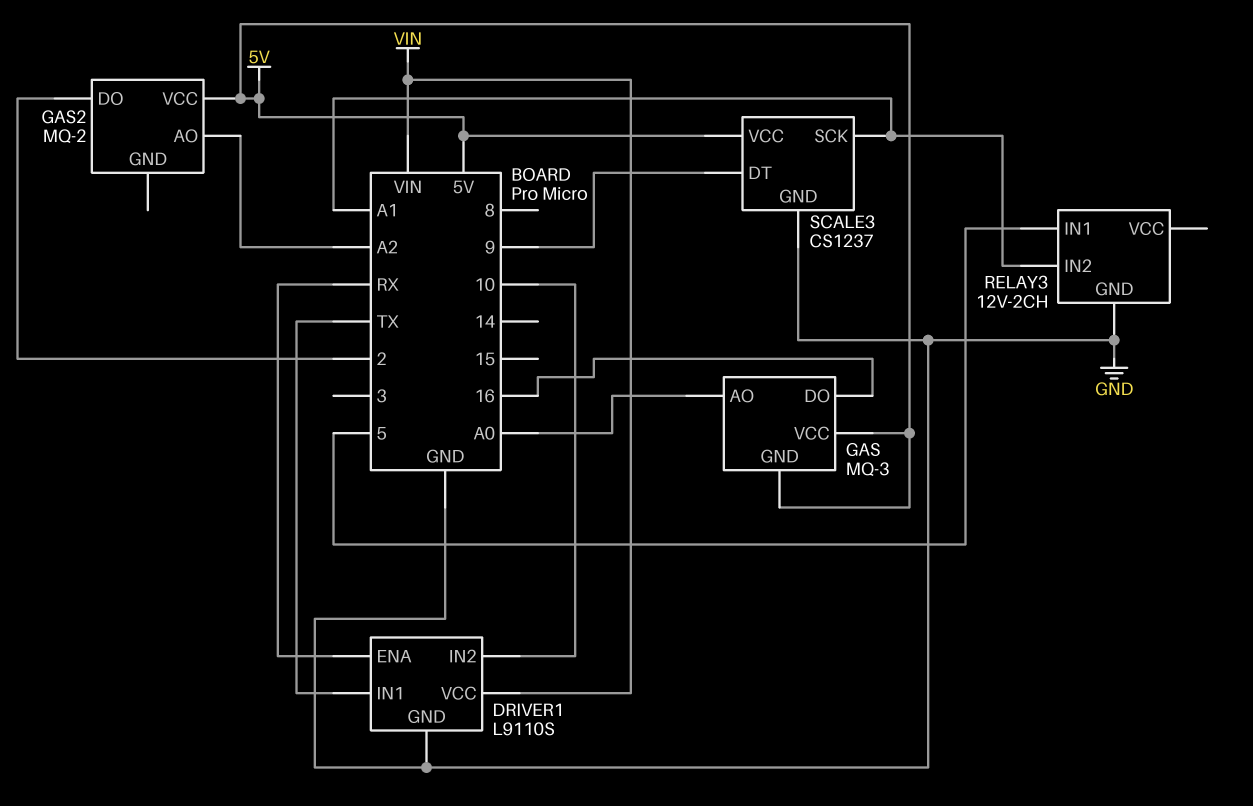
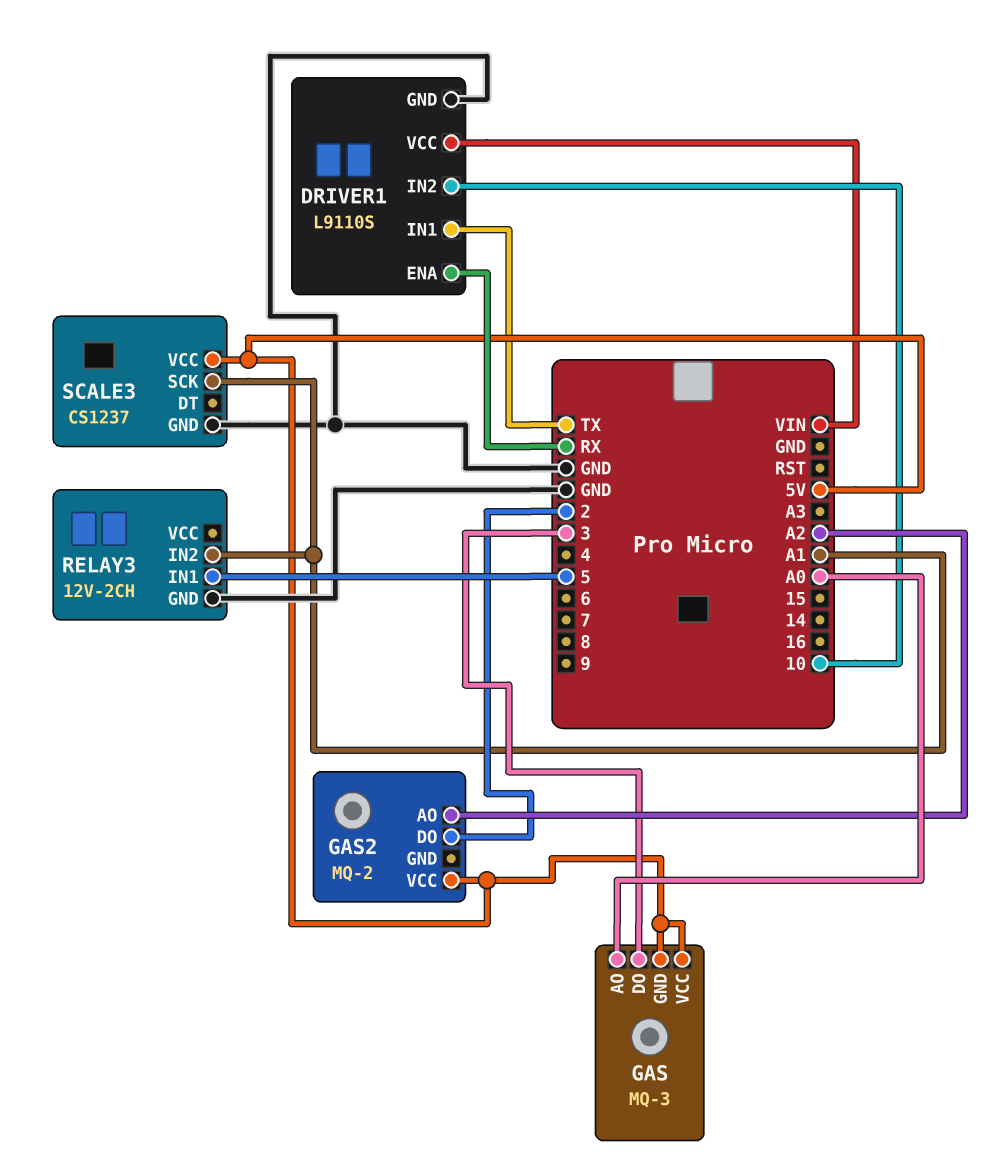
GAS pin DO: 16 -> 3
SCALE3 pin DT: 9 -> none

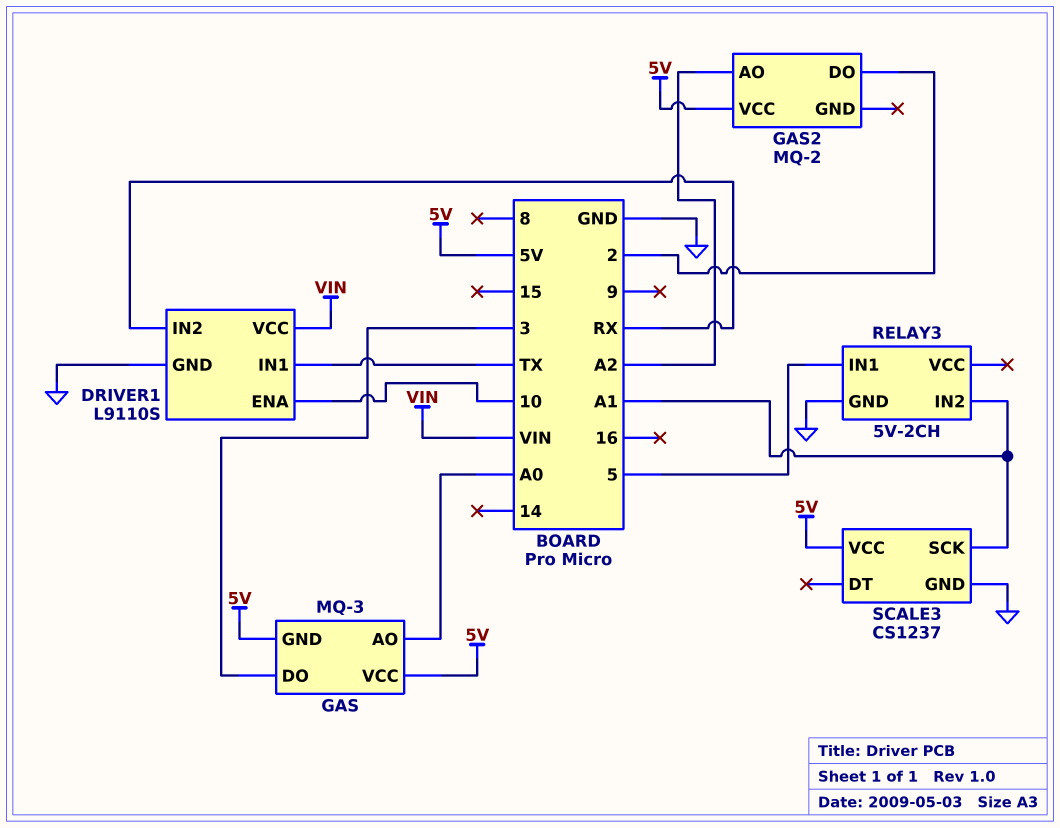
DRIVER1 pin ENA: RX -> 10
DRIVER1 pin IN2: 10 -> RX
RELAY3: 12V-2CH -> 5V-2CH

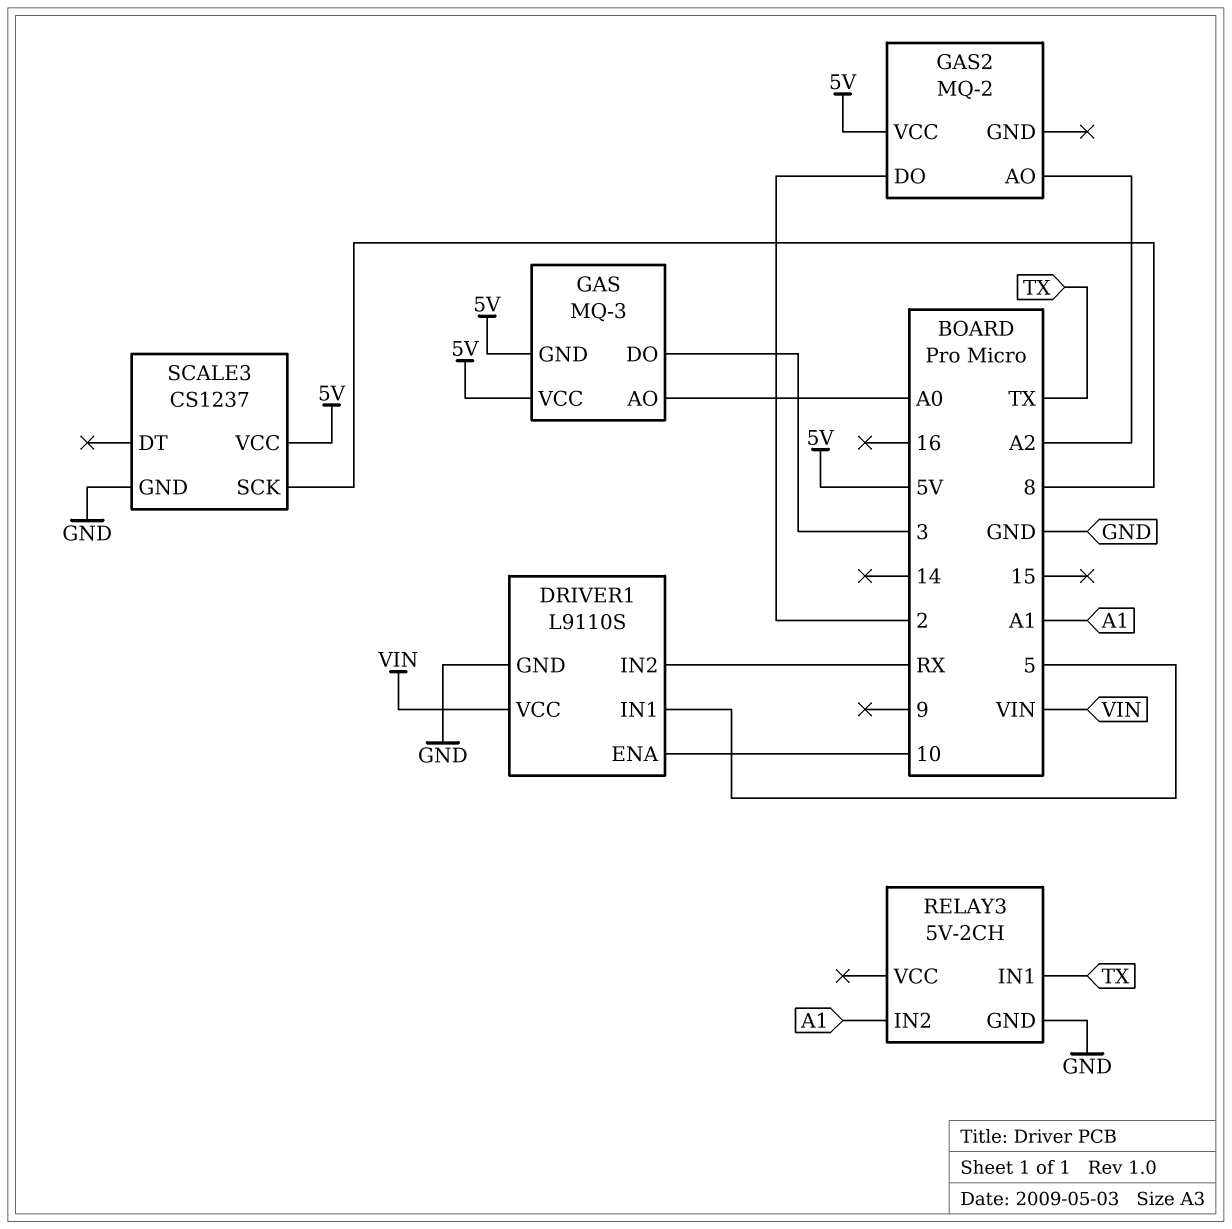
DRIVER1 pin IN1: TX -> 5
RELAY3 pin IN1: 5 -> TX
SCALE3 pin SCK: A1 -> 8

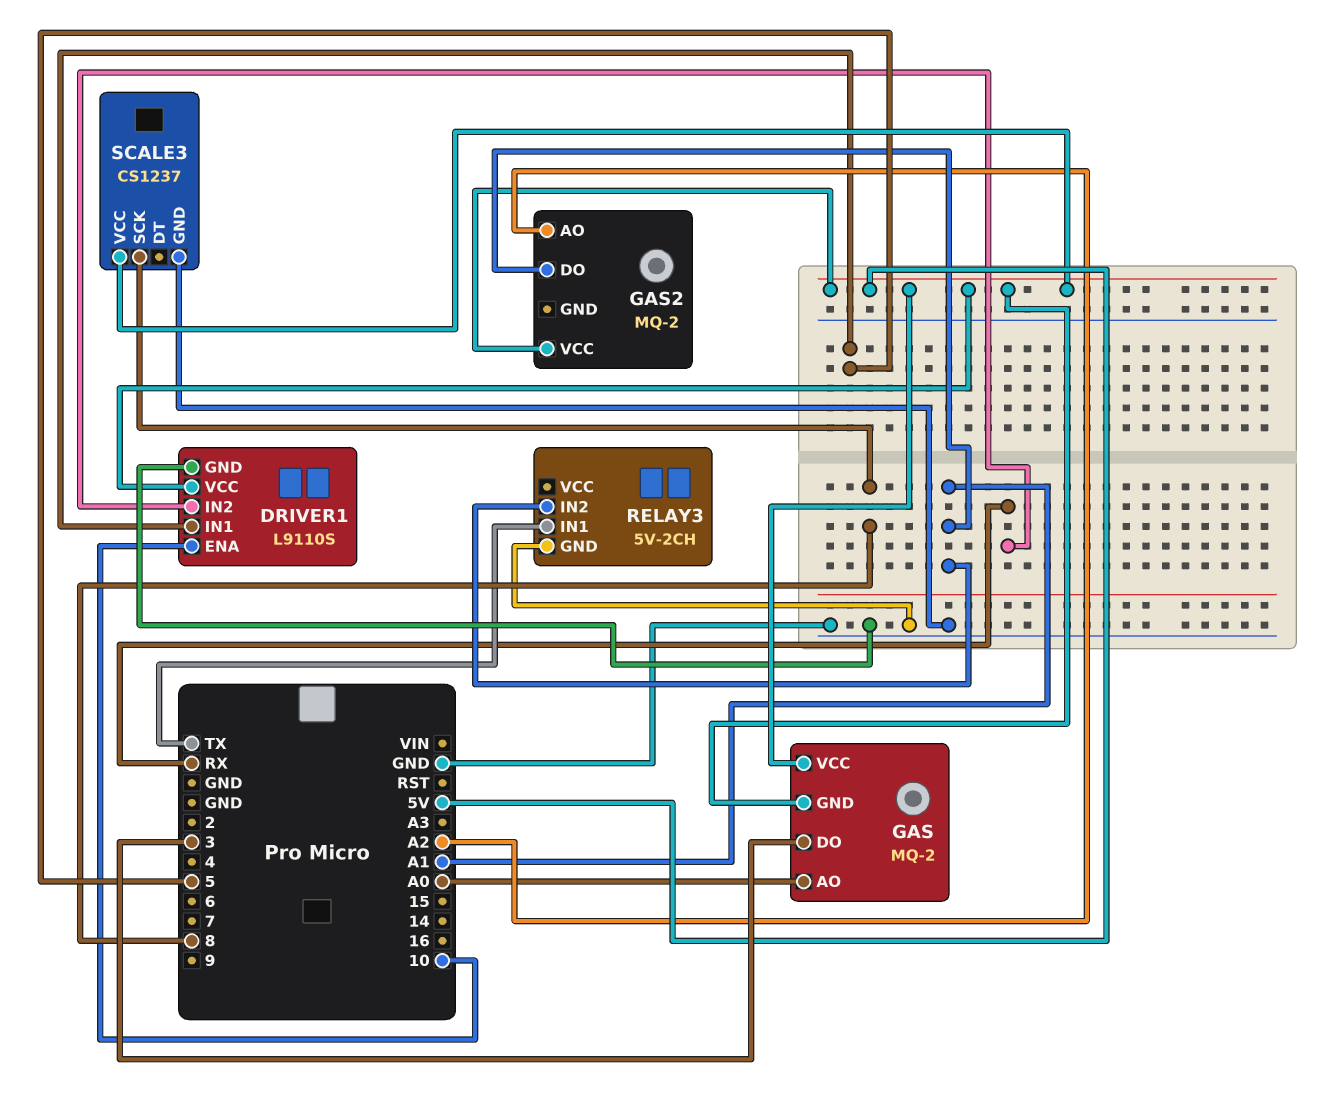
DRIVER1 pin VCC: VIN -> 5V
GAS: MQ-3 -> MQ-2
GAS2 pin DO: 2 -> A1

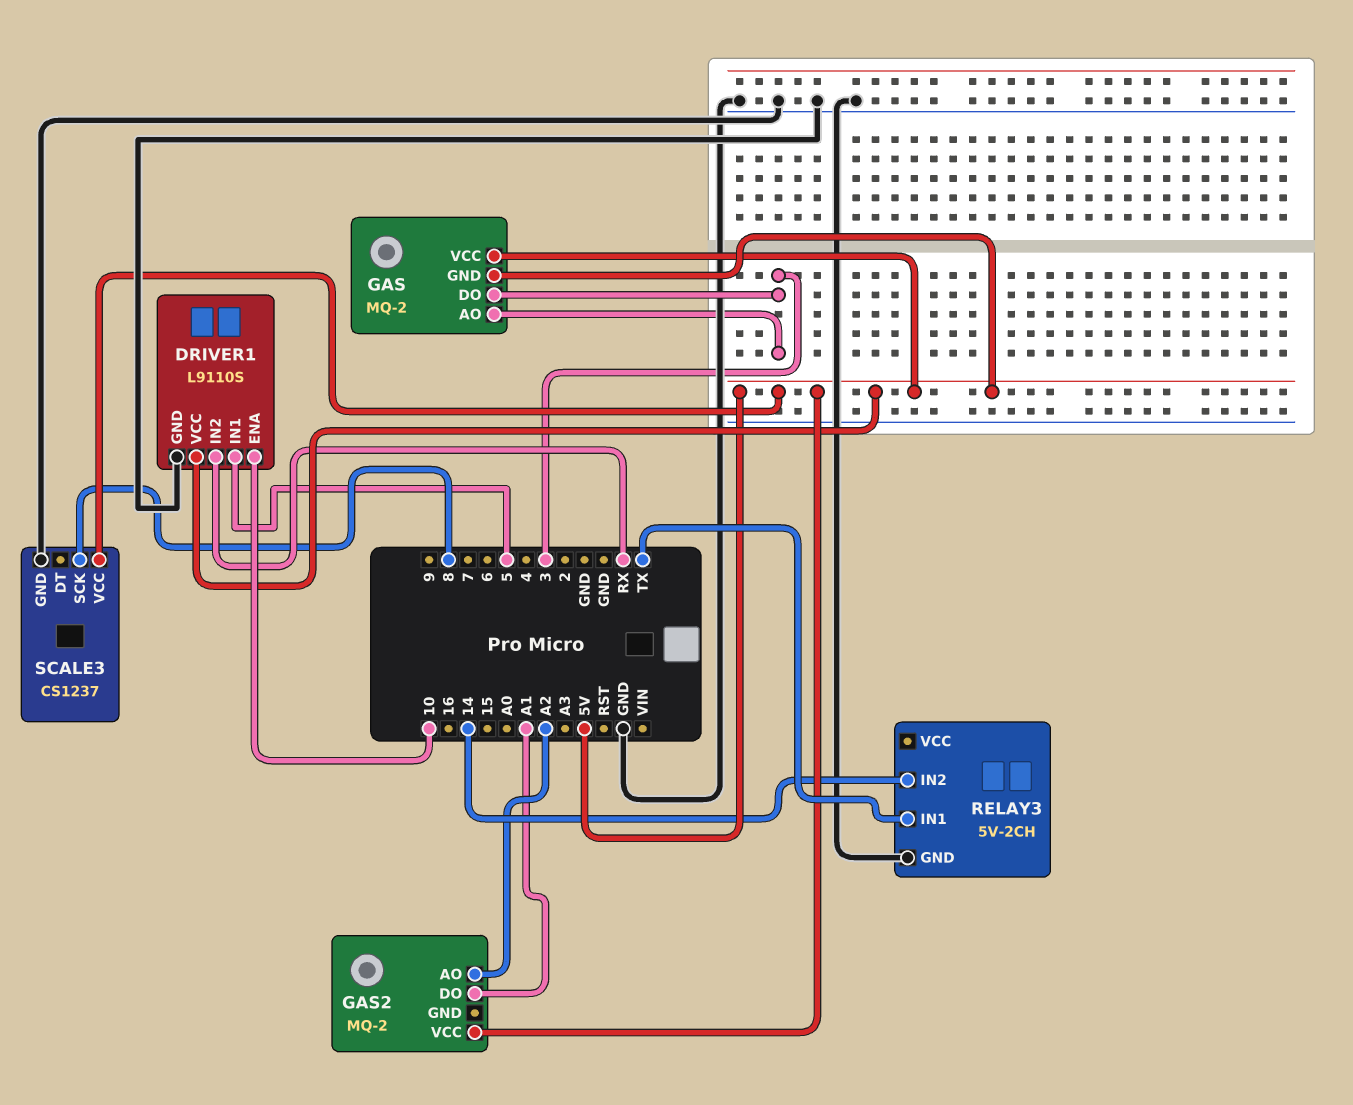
GAS pin AO: A0 -> 3
RELAY3 pin IN2: A1 -> 14

